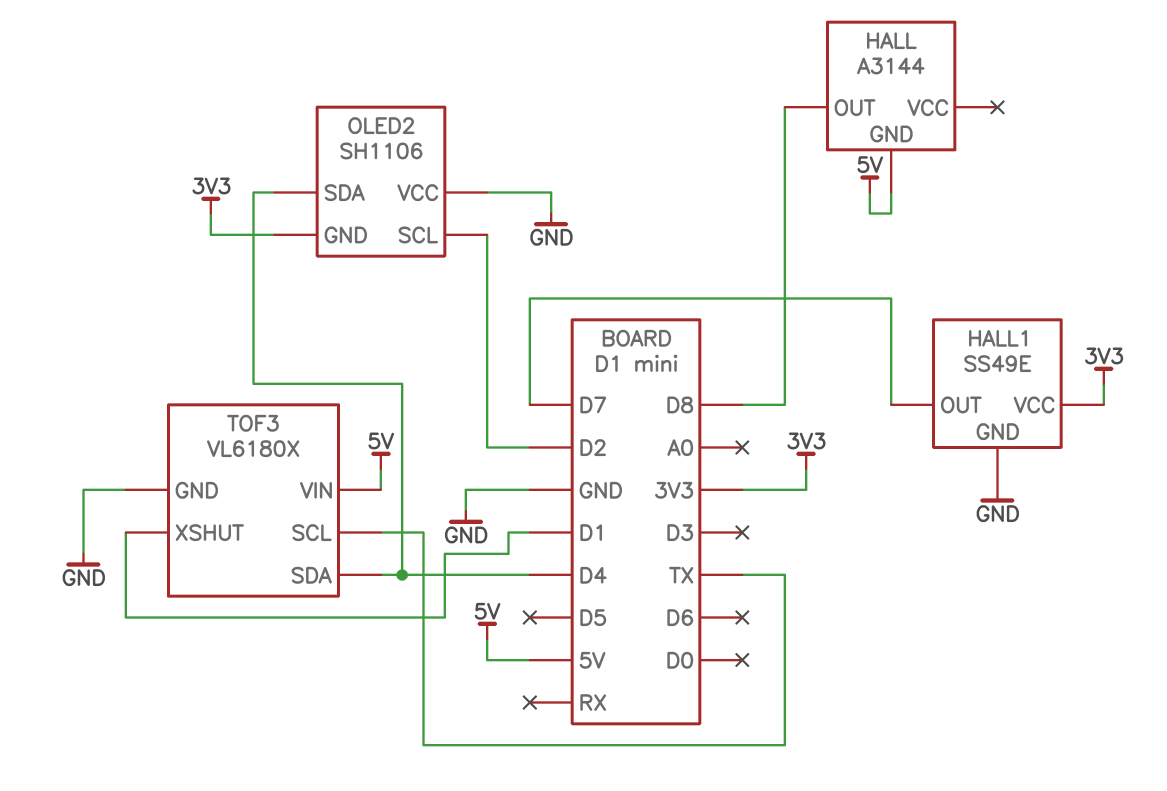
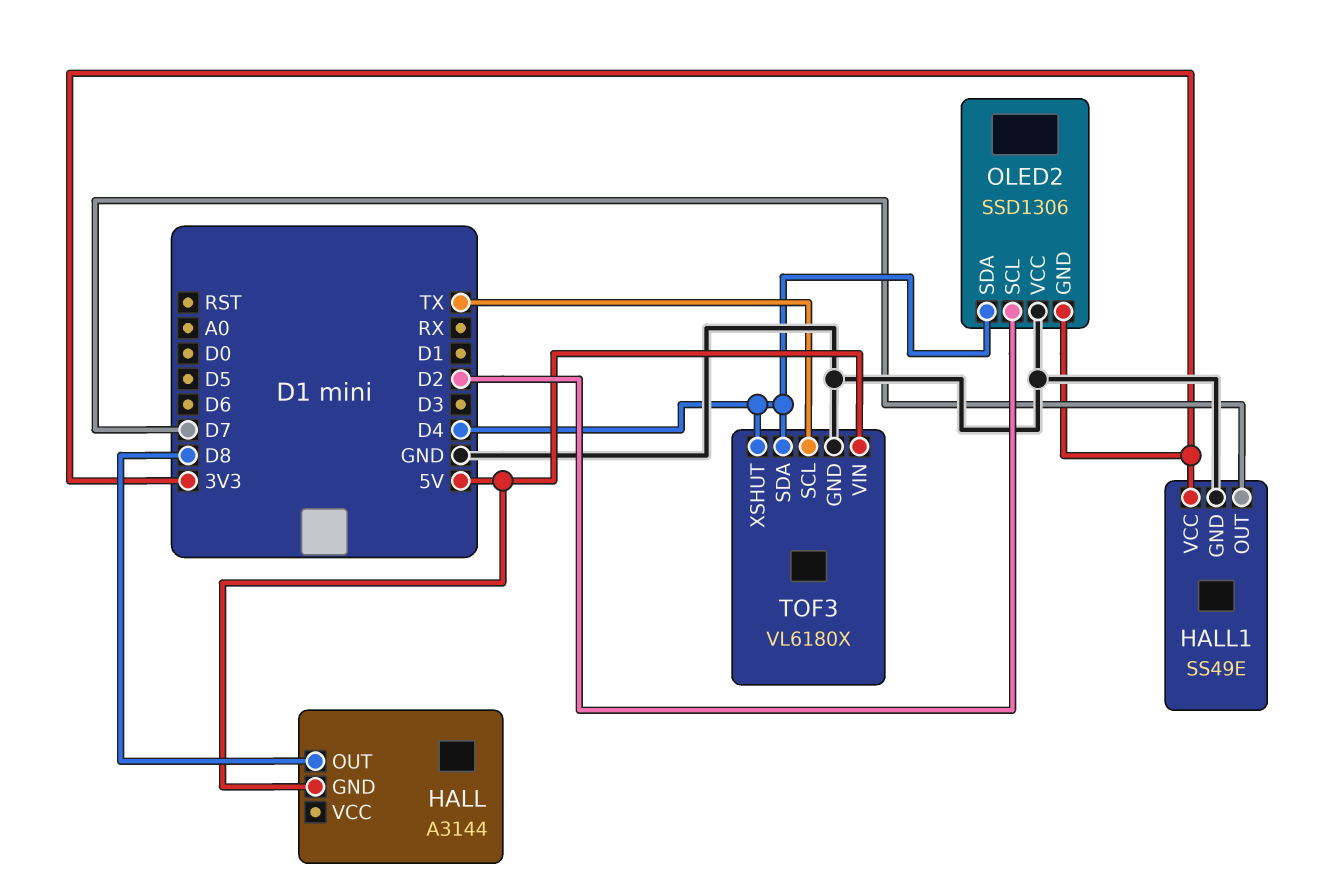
OLED2: SH1106 -> SSD1306
TOF3 pin XSHUT: D1 -> D4

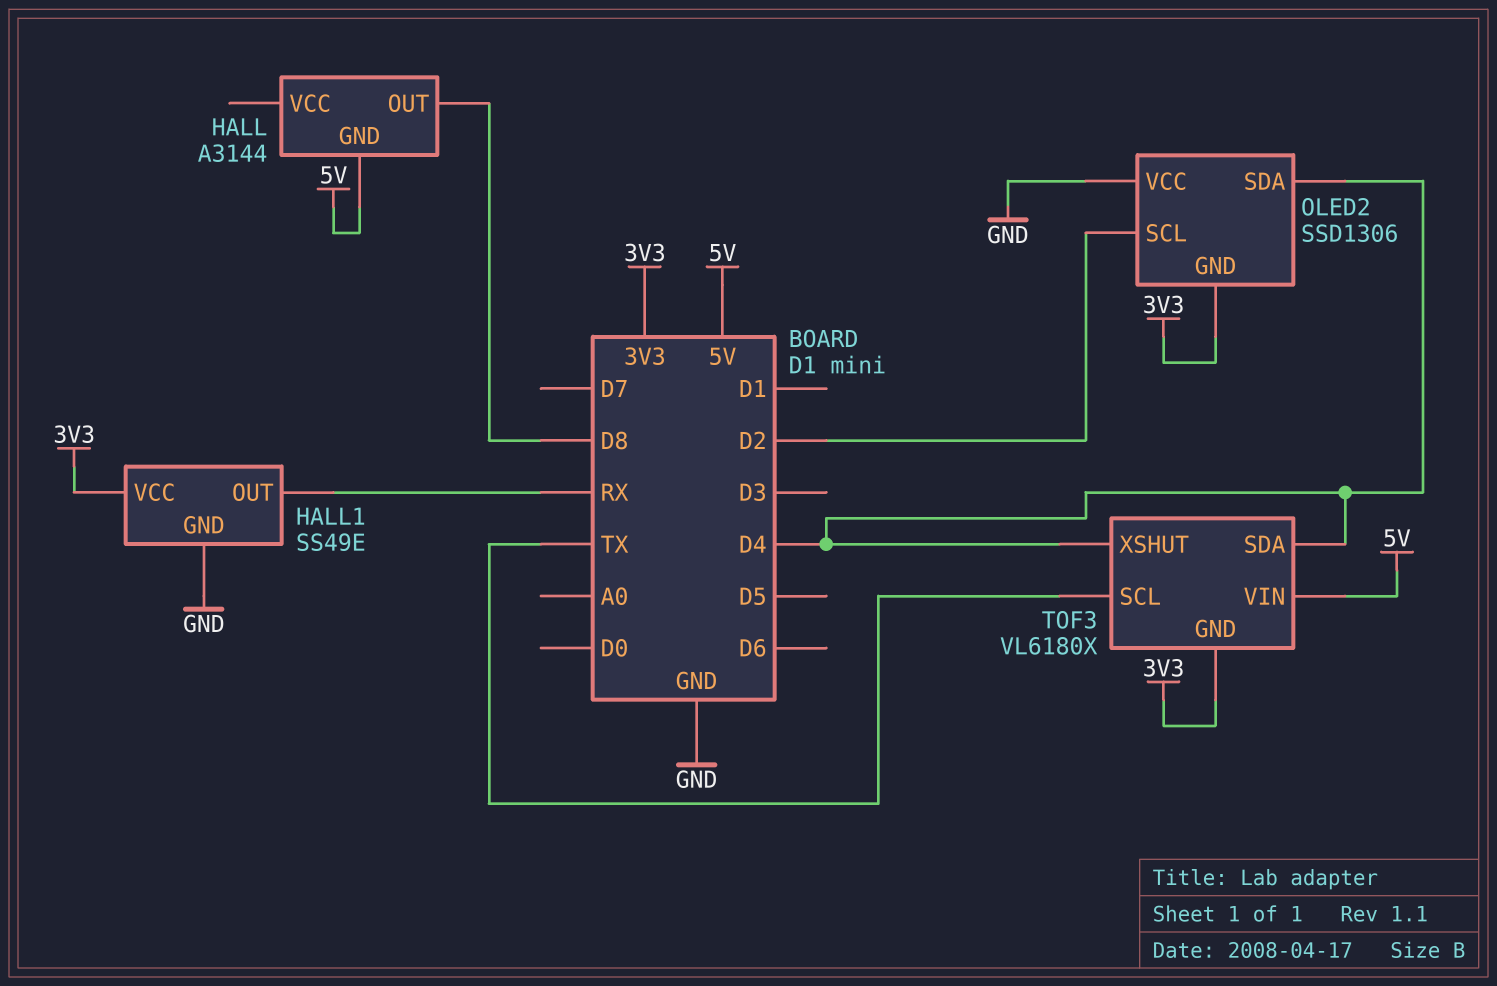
HALL1 pin OUT: D7 -> RX
TOF3 pin GND: GND -> 3V3

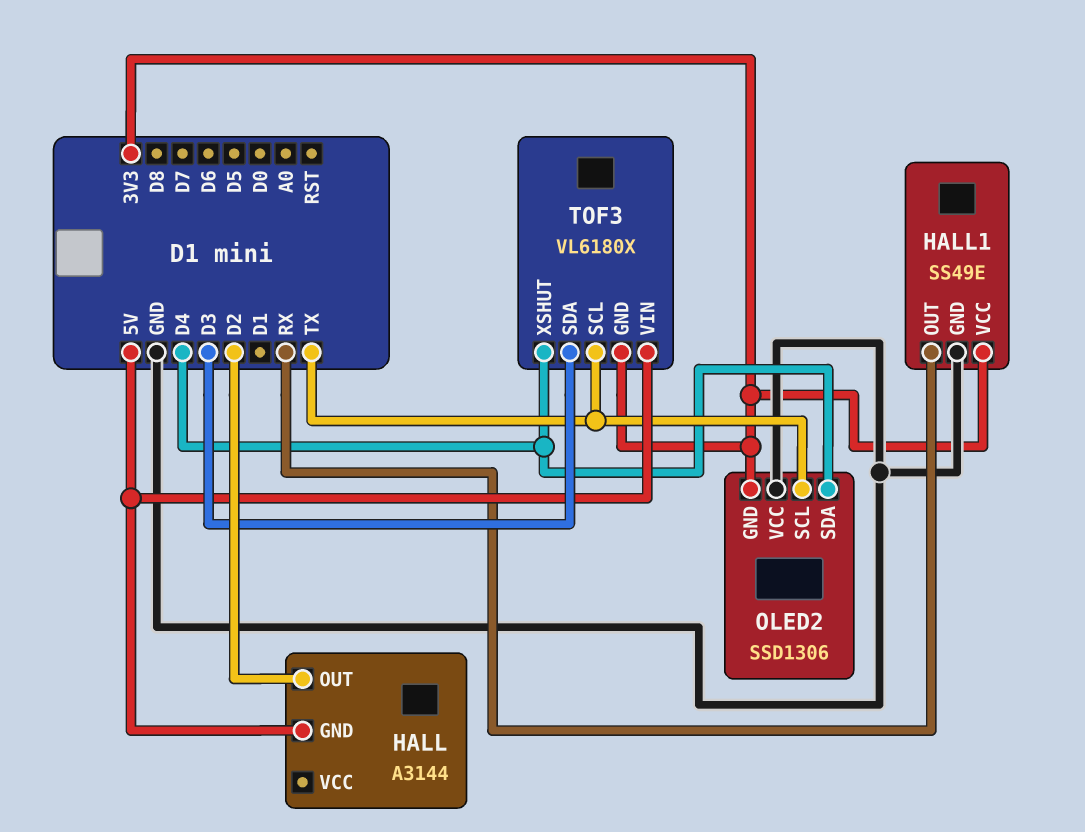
HALL pin OUT: D8 -> D2
OLED2 pin SCL: D2 -> TX
TOF3 pin SDA: D4 -> D3

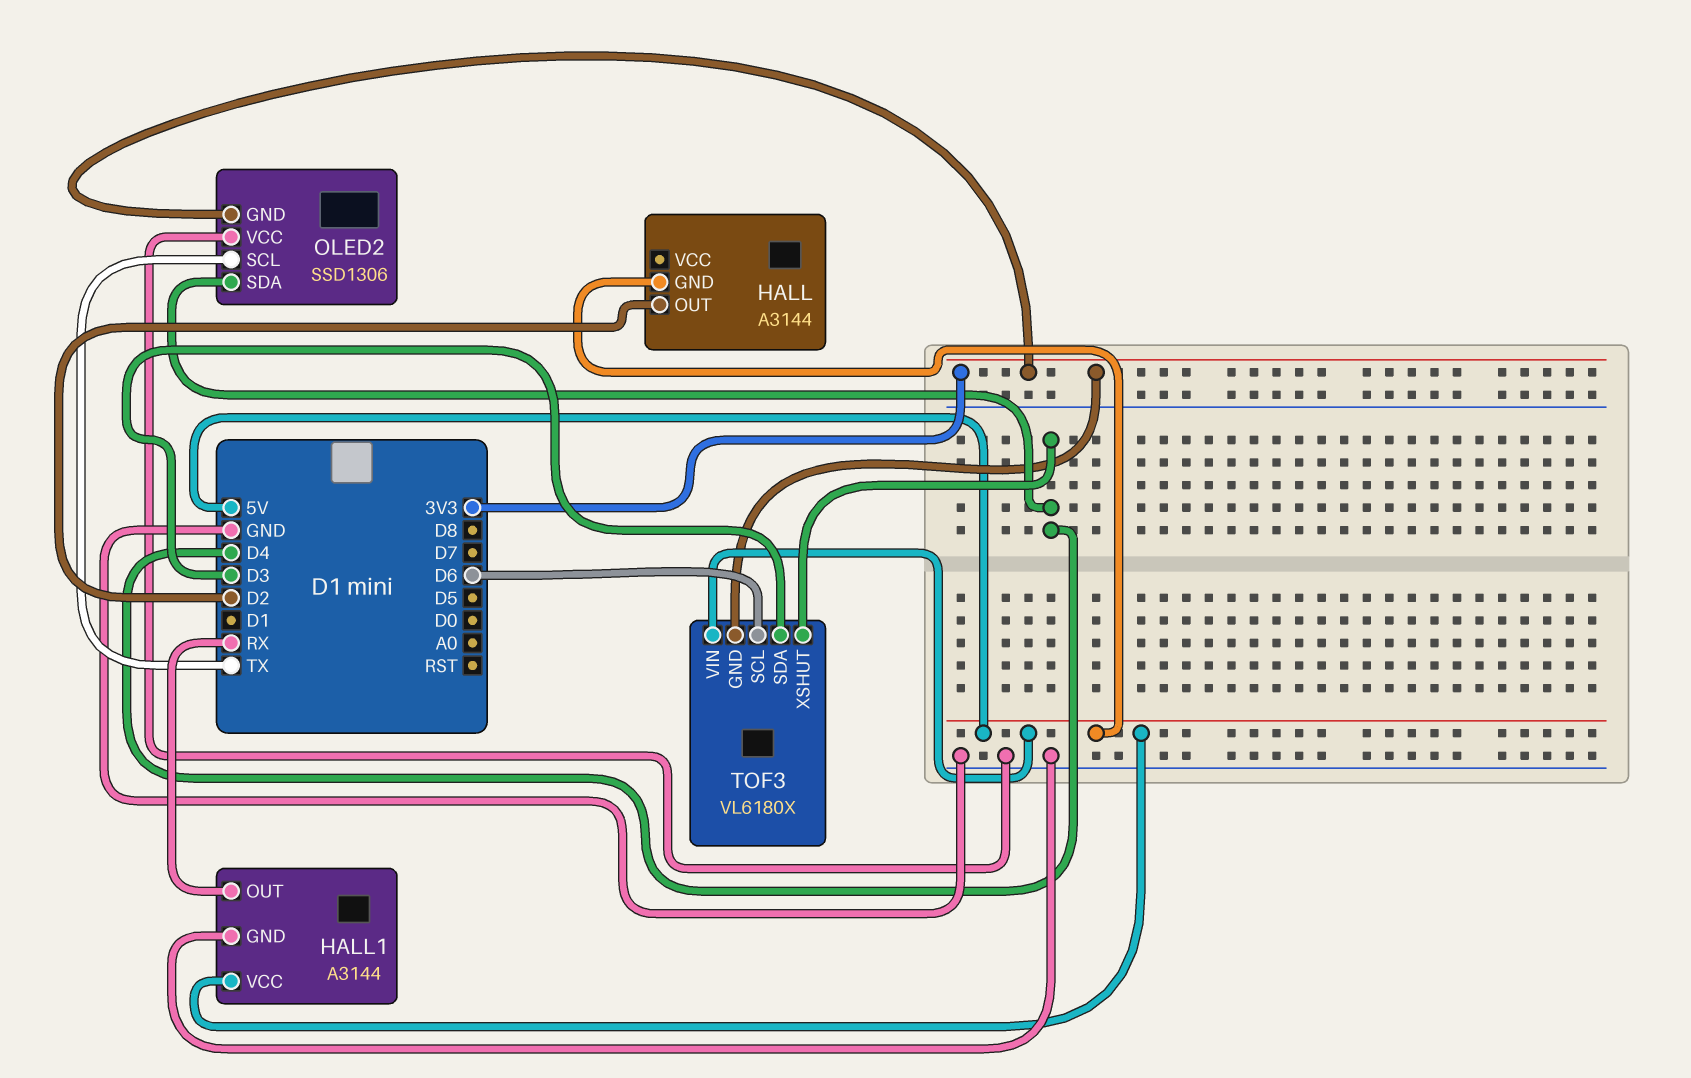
HALL1: SS49E -> A3144
HALL1 pin VCC: 3V3 -> 5V
TOF3 pin SCL: TX -> D6

